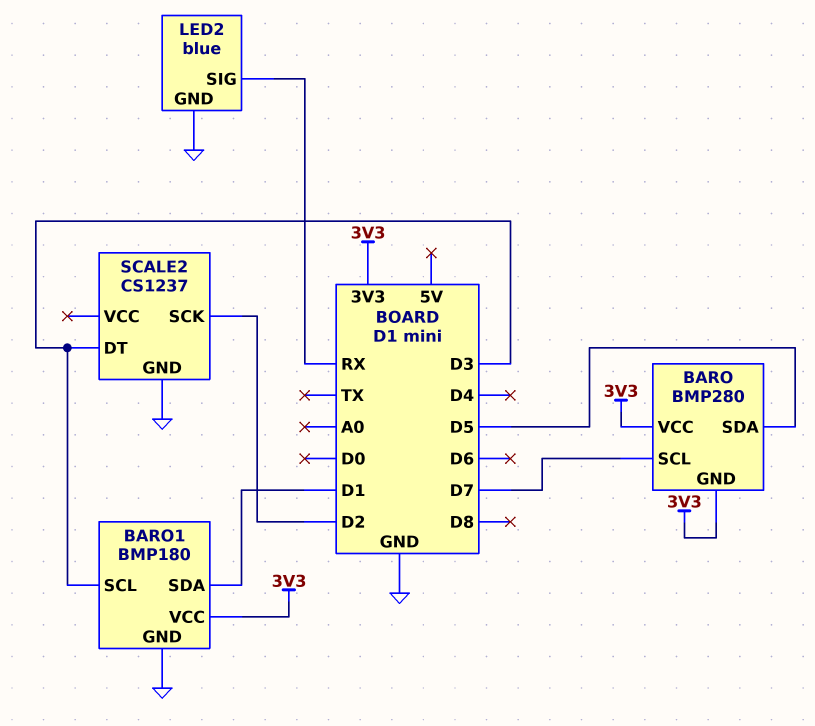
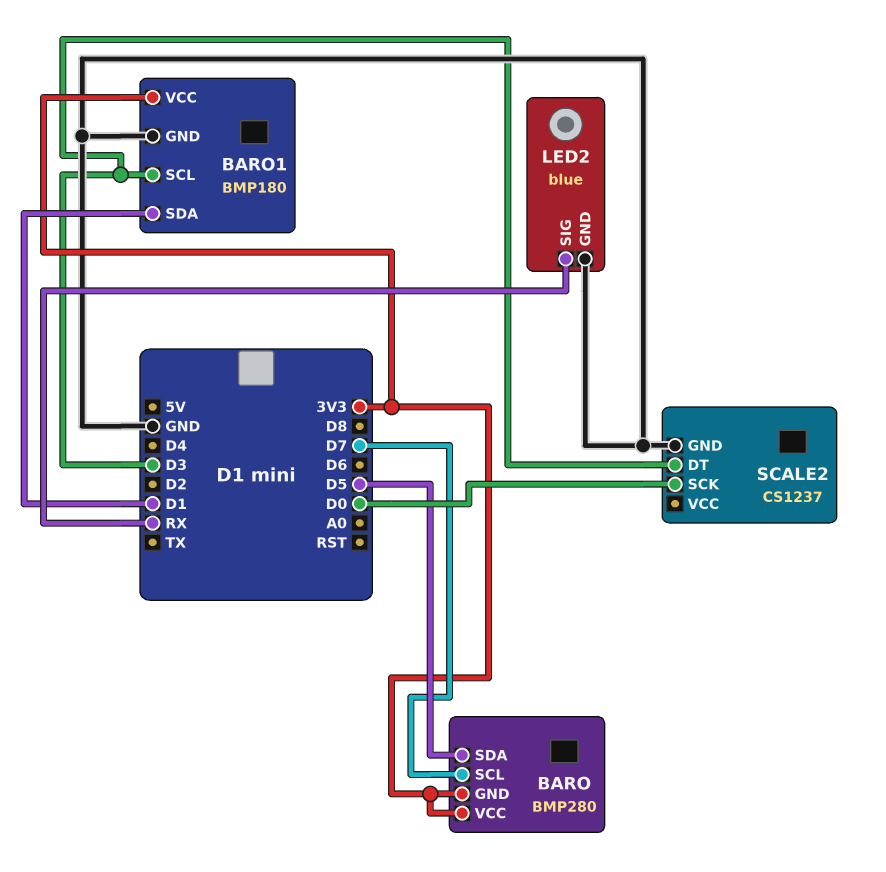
SCALE2 pin SCK: D2 -> D0

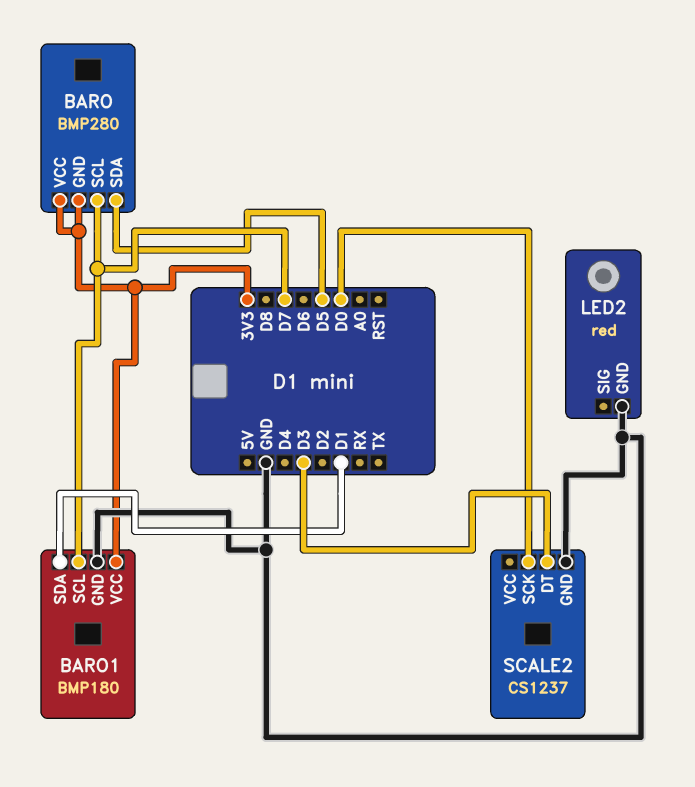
BARO1 pin SCL: D3 -> D7
LED2: blue -> red
LED2 pin SIG: RX -> none

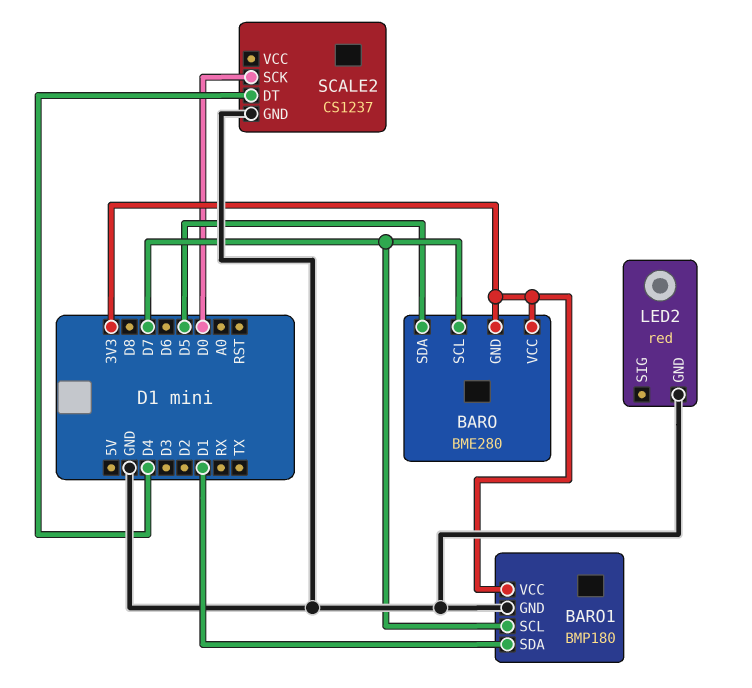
BARO: BMP280 -> BME280
SCALE2 pin DT: D3 -> D4

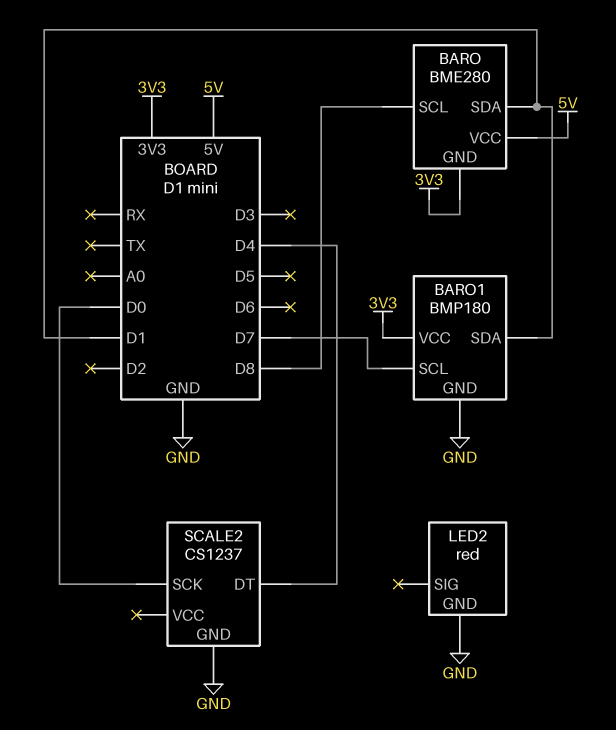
BARO pin SCL: D7 -> D8
BARO pin SDA: D5 -> D1
BARO pin VCC: 3V3 -> 5V

